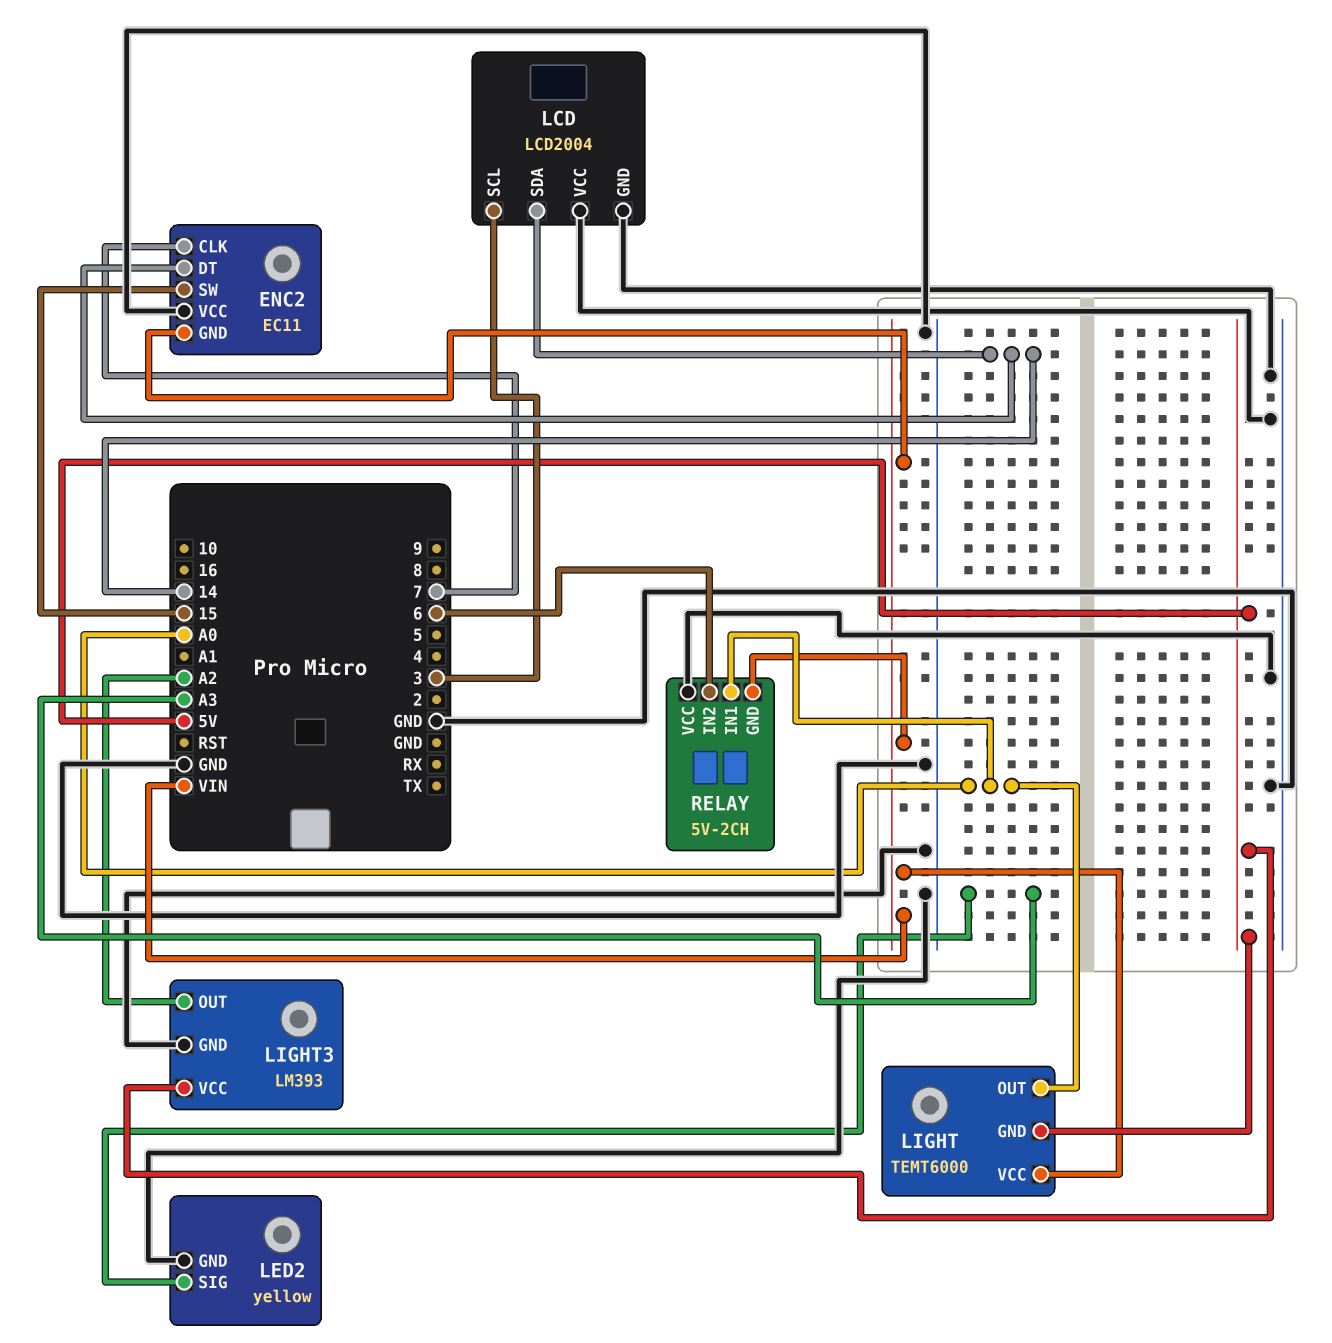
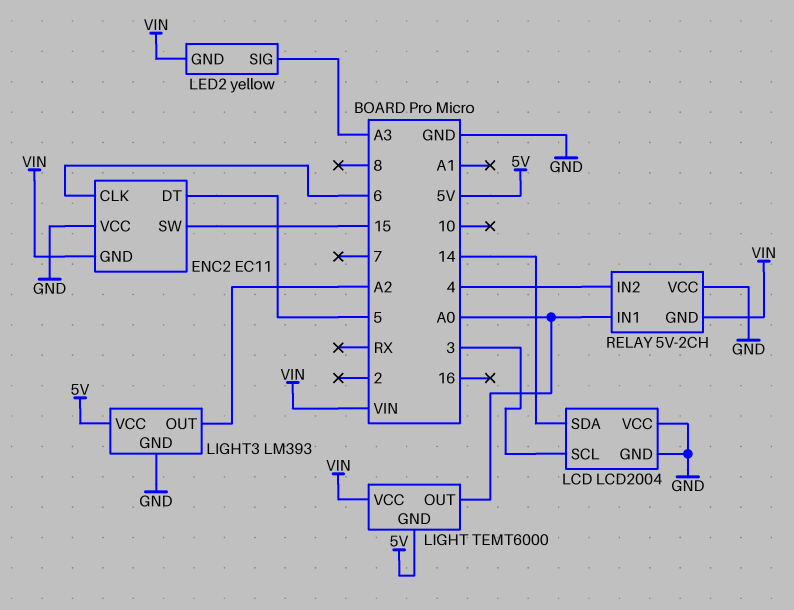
ENC2 pin CLK: 7 -> 6
ENC2 pin DT: 14 -> 5
LED2 pin GND: GND -> VIN
RELAY pin IN2: 6 -> 4

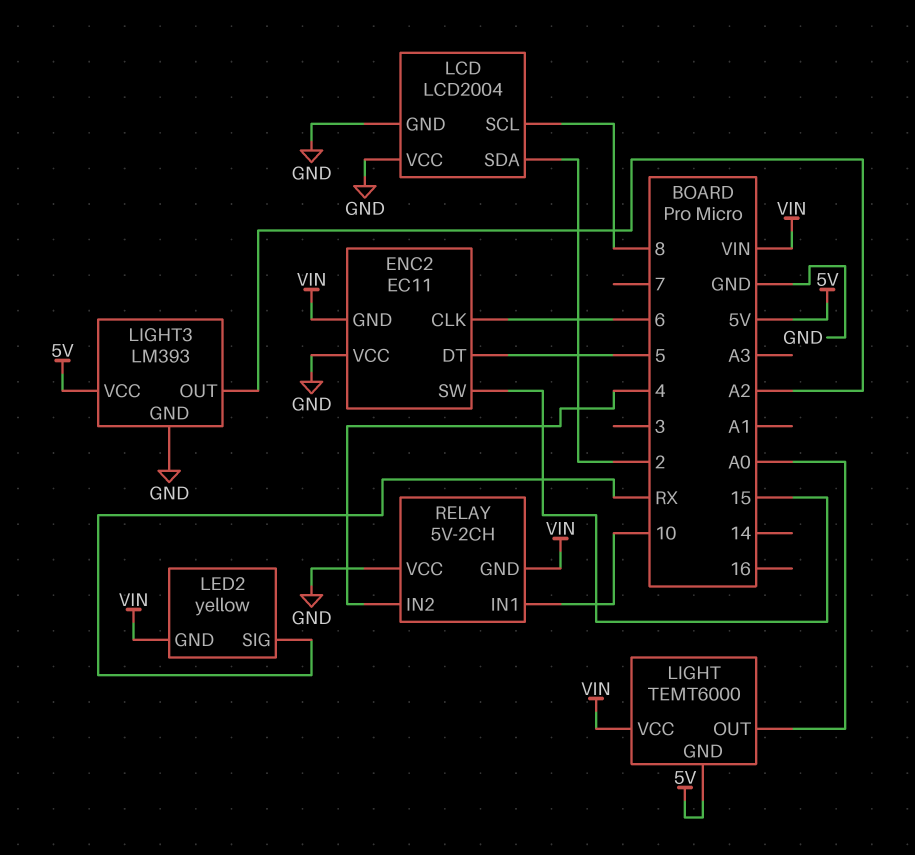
LCD pin SCL: 3 -> 8
LCD pin SDA: 14 -> 2
LED2 pin SIG: A3 -> RX
RELAY pin IN1: A0 -> 10

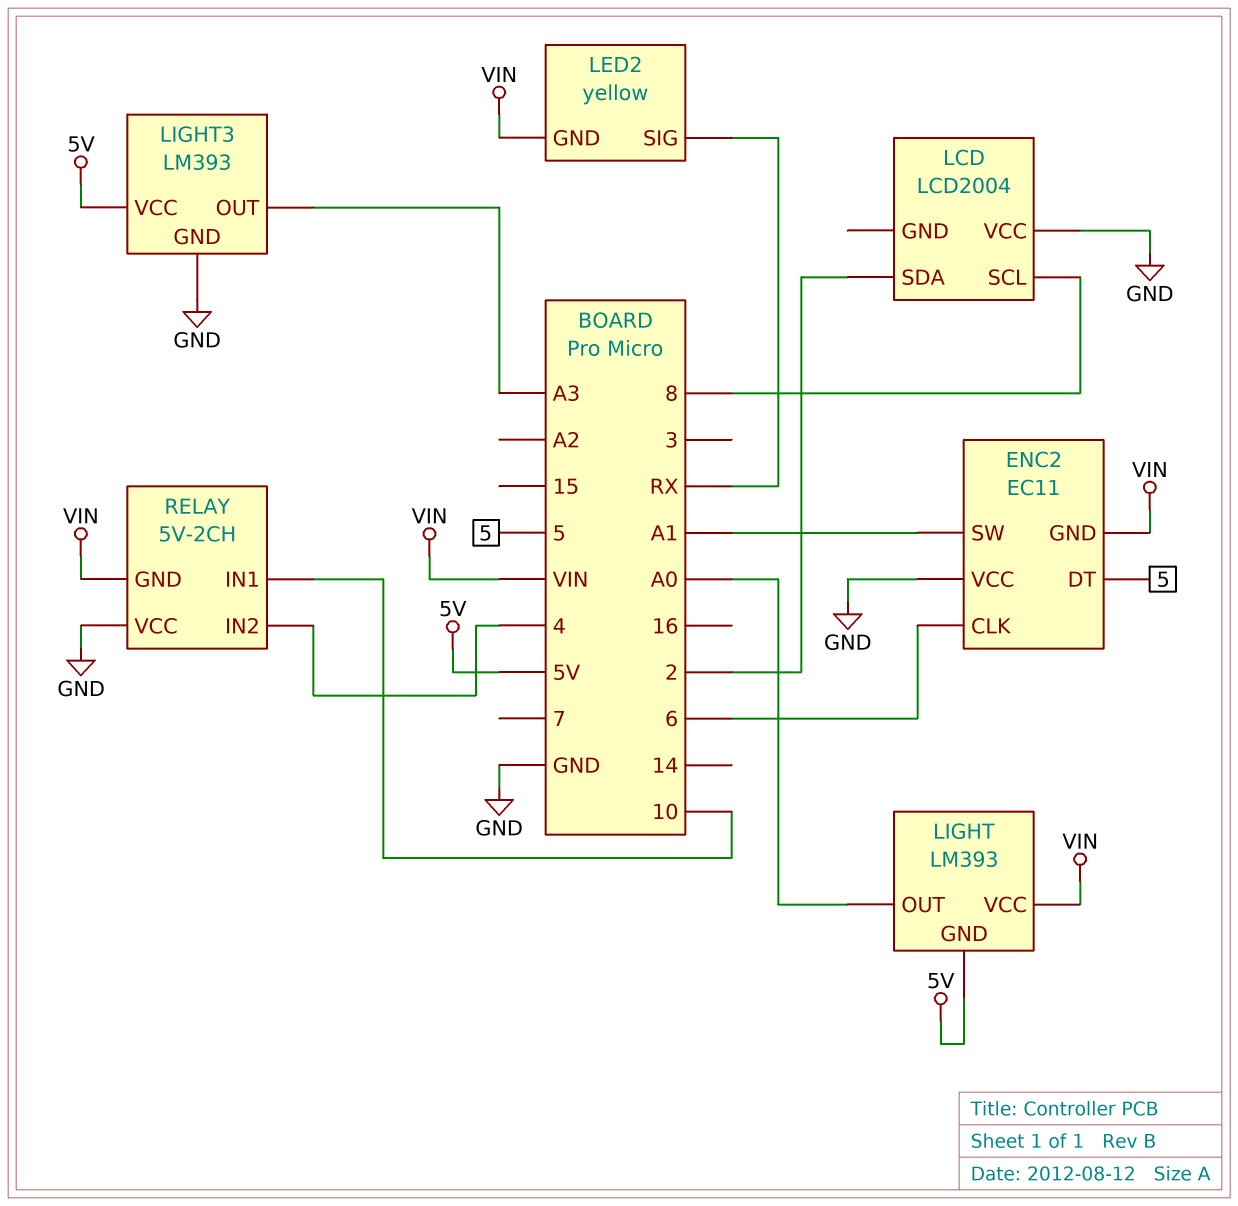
ENC2 pin SW: 15 -> A1
LCD pin GND: GND -> none
LIGHT: TEMT6000 -> LM393
LIGHT3 pin OUT: A2 -> A3

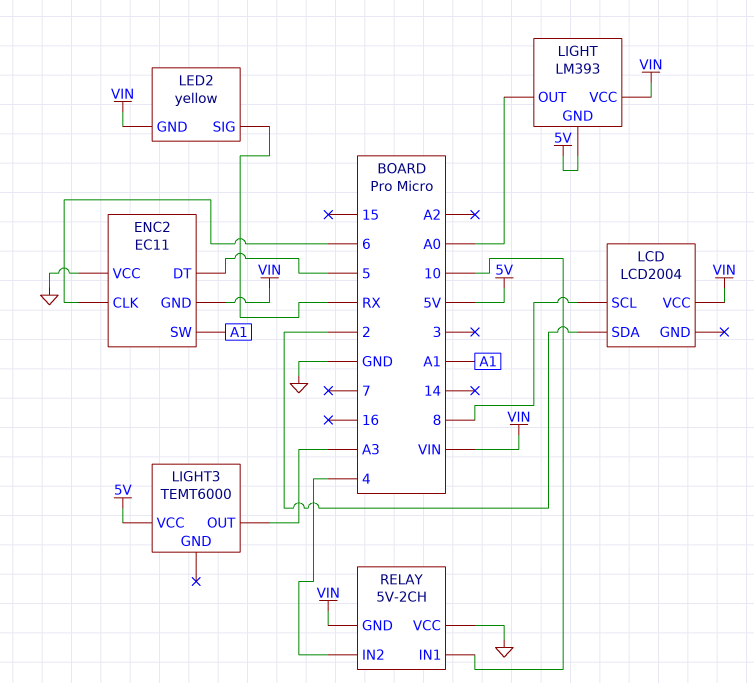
LCD pin VCC: GND -> VIN
LIGHT3: LM393 -> TEMT6000
LIGHT3 pin GND: GND -> none

